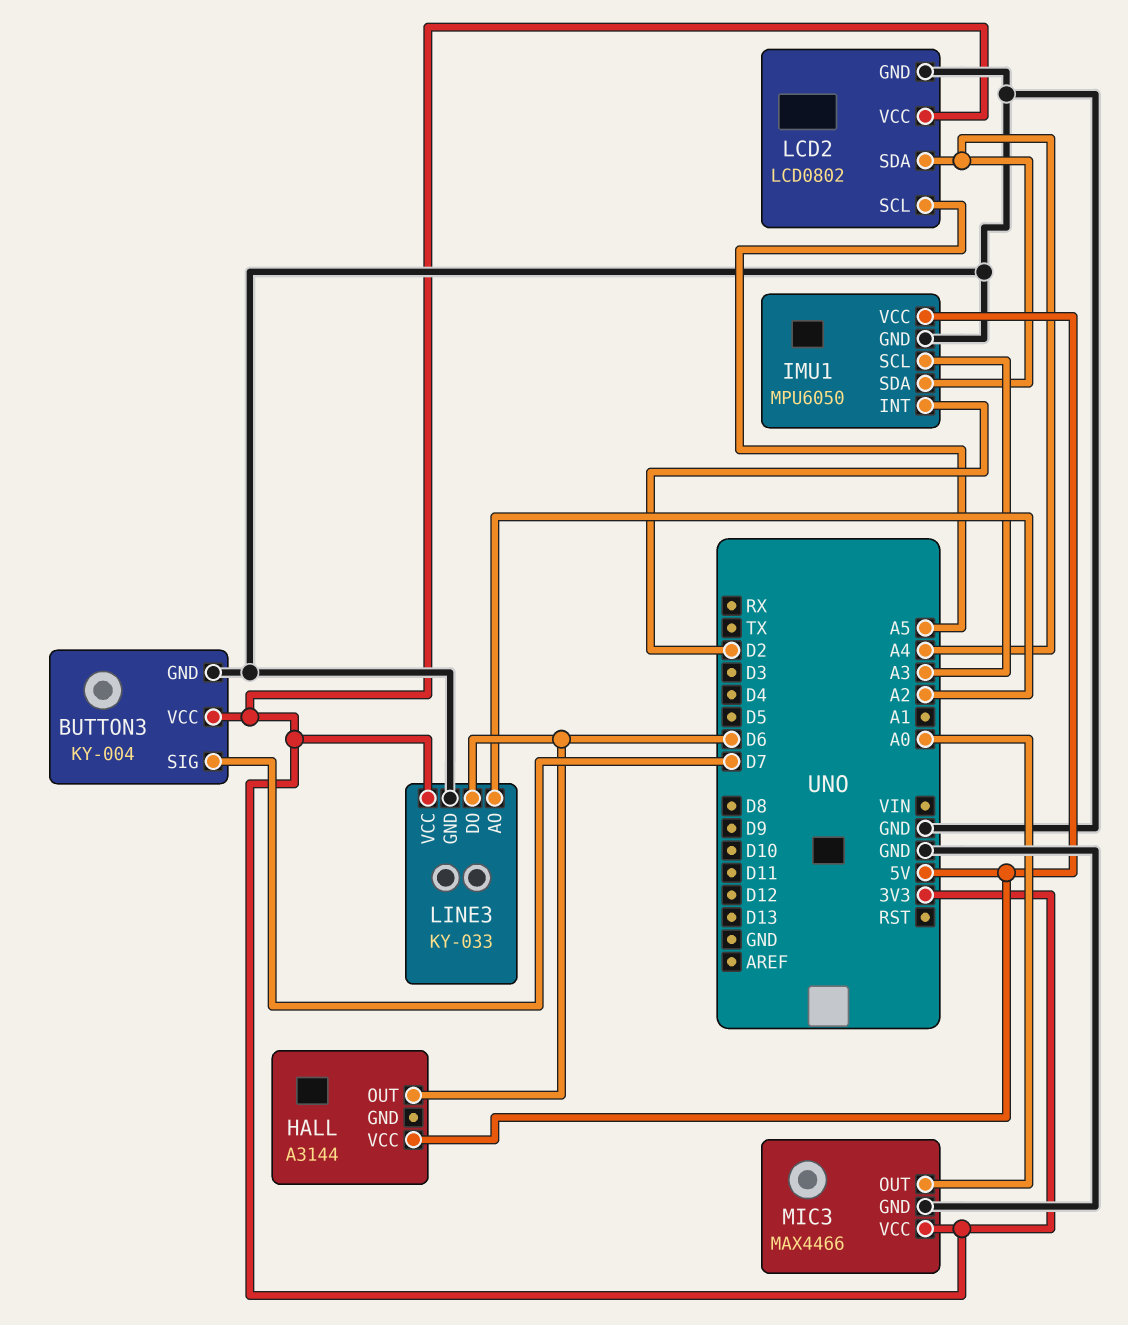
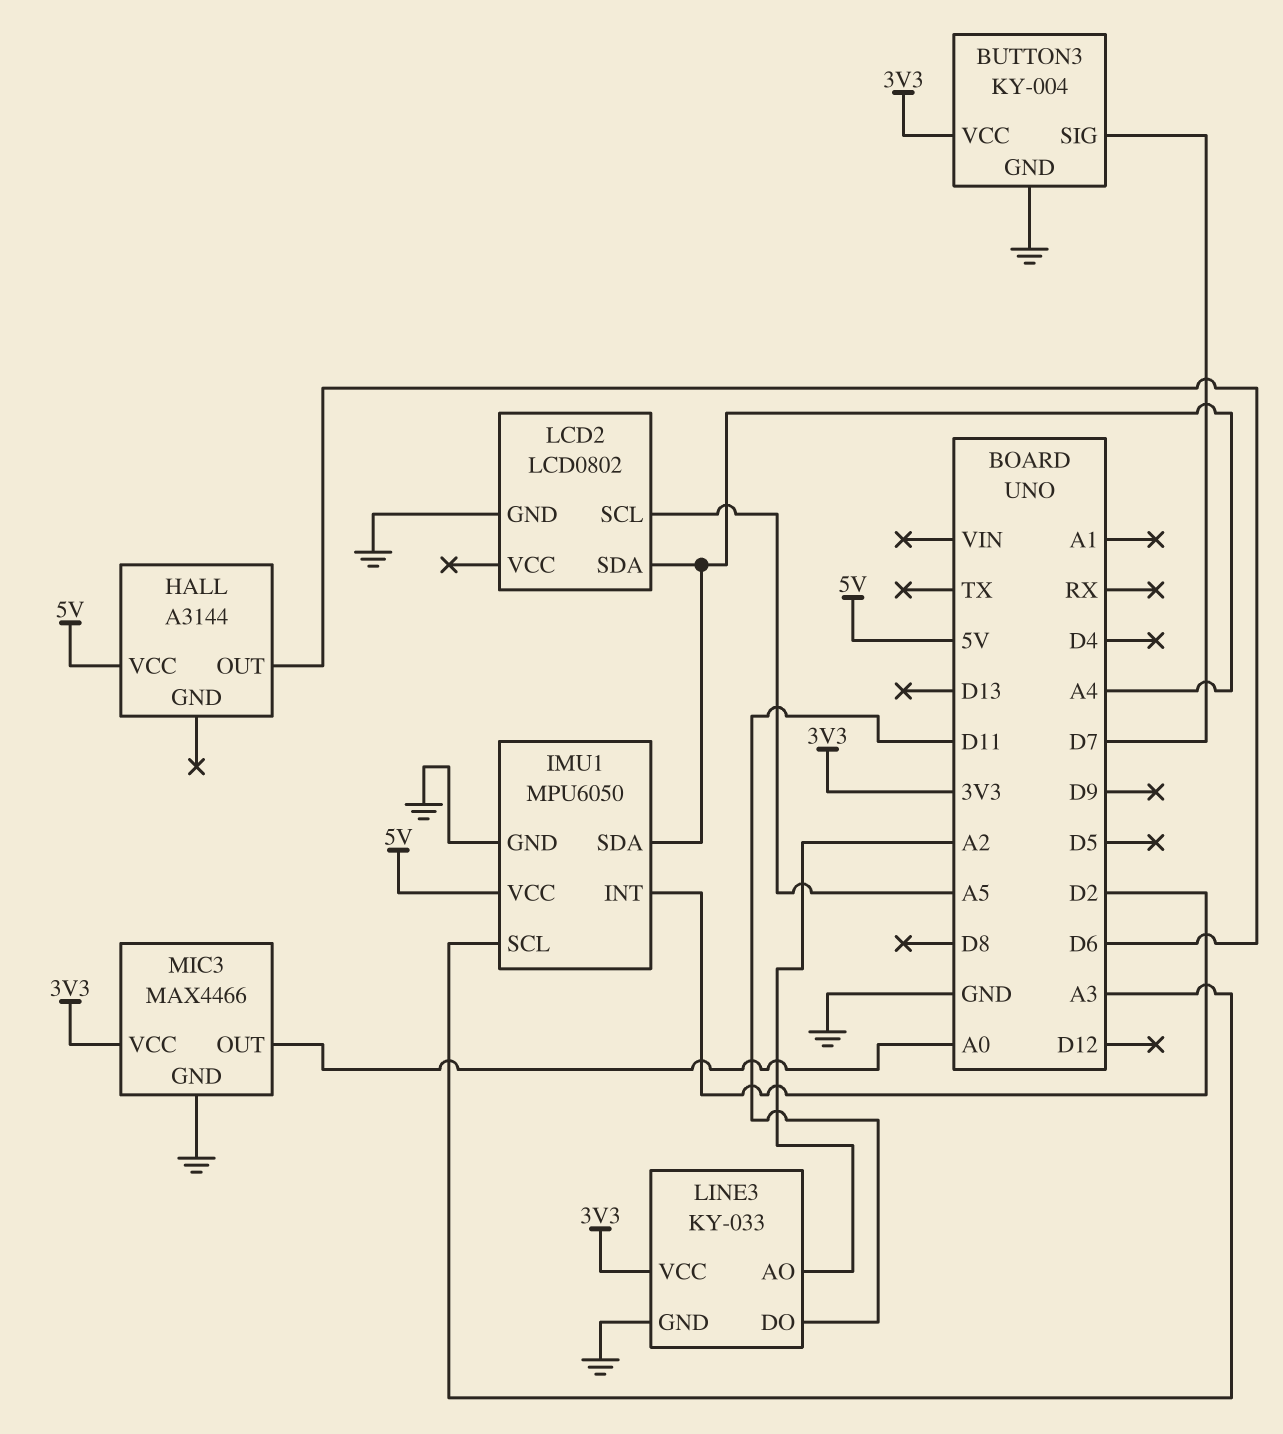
LCD2 pin VCC: 3V3 -> none
LINE3 pin DO: D6 -> D11

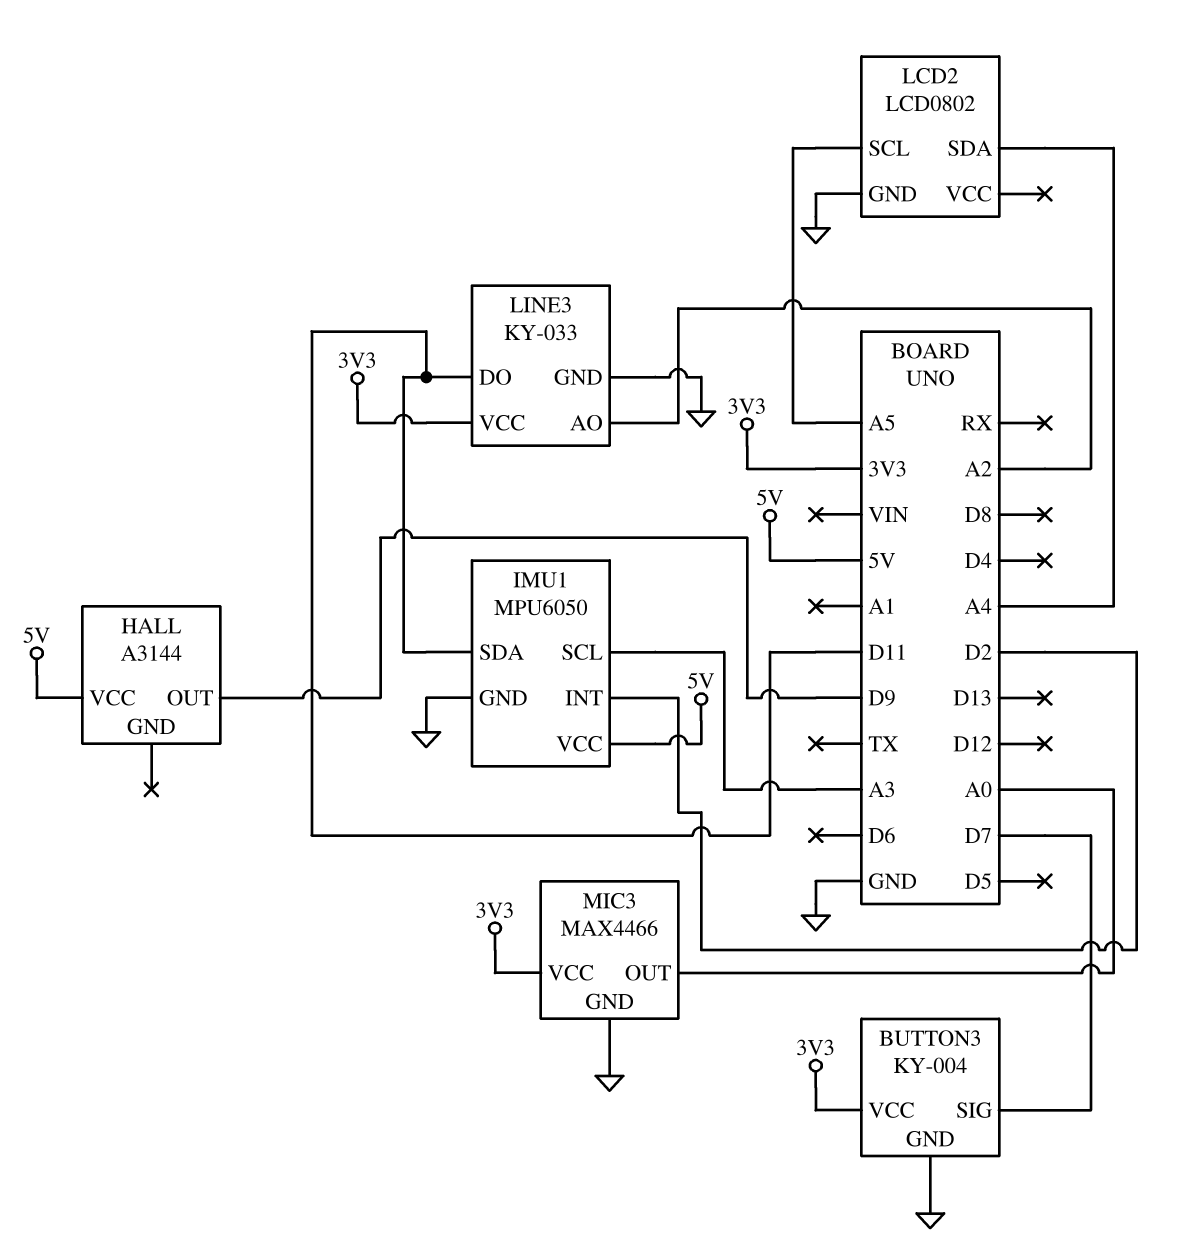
HALL pin OUT: D6 -> D9
IMU1 pin SDA: A4 -> D11

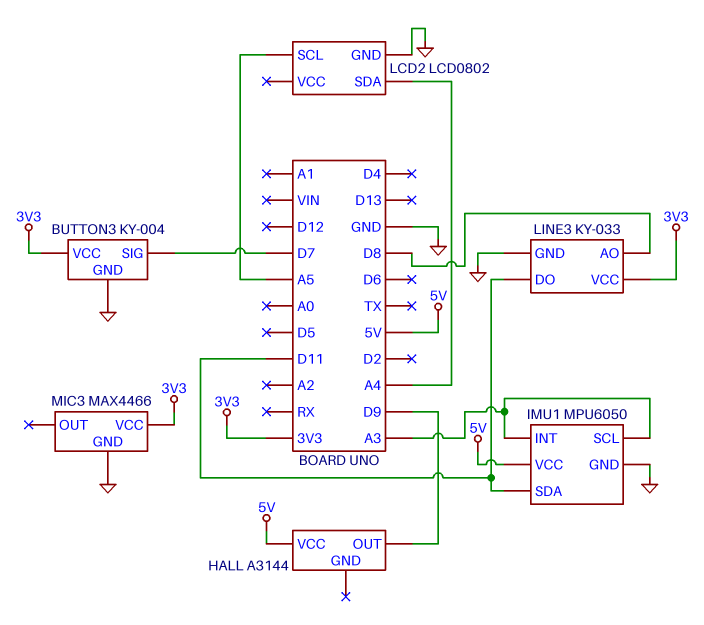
IMU1 pin INT: D2 -> A3
LINE3 pin AO: A2 -> D8
MIC3 pin OUT: A0 -> none

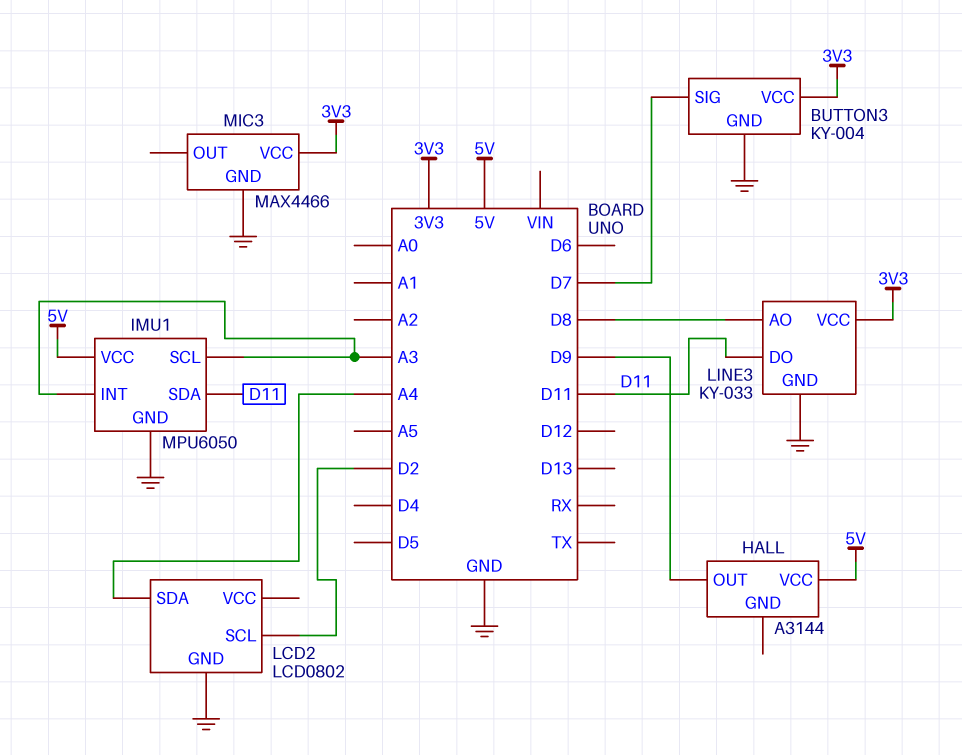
LCD2 pin SCL: A5 -> D2

